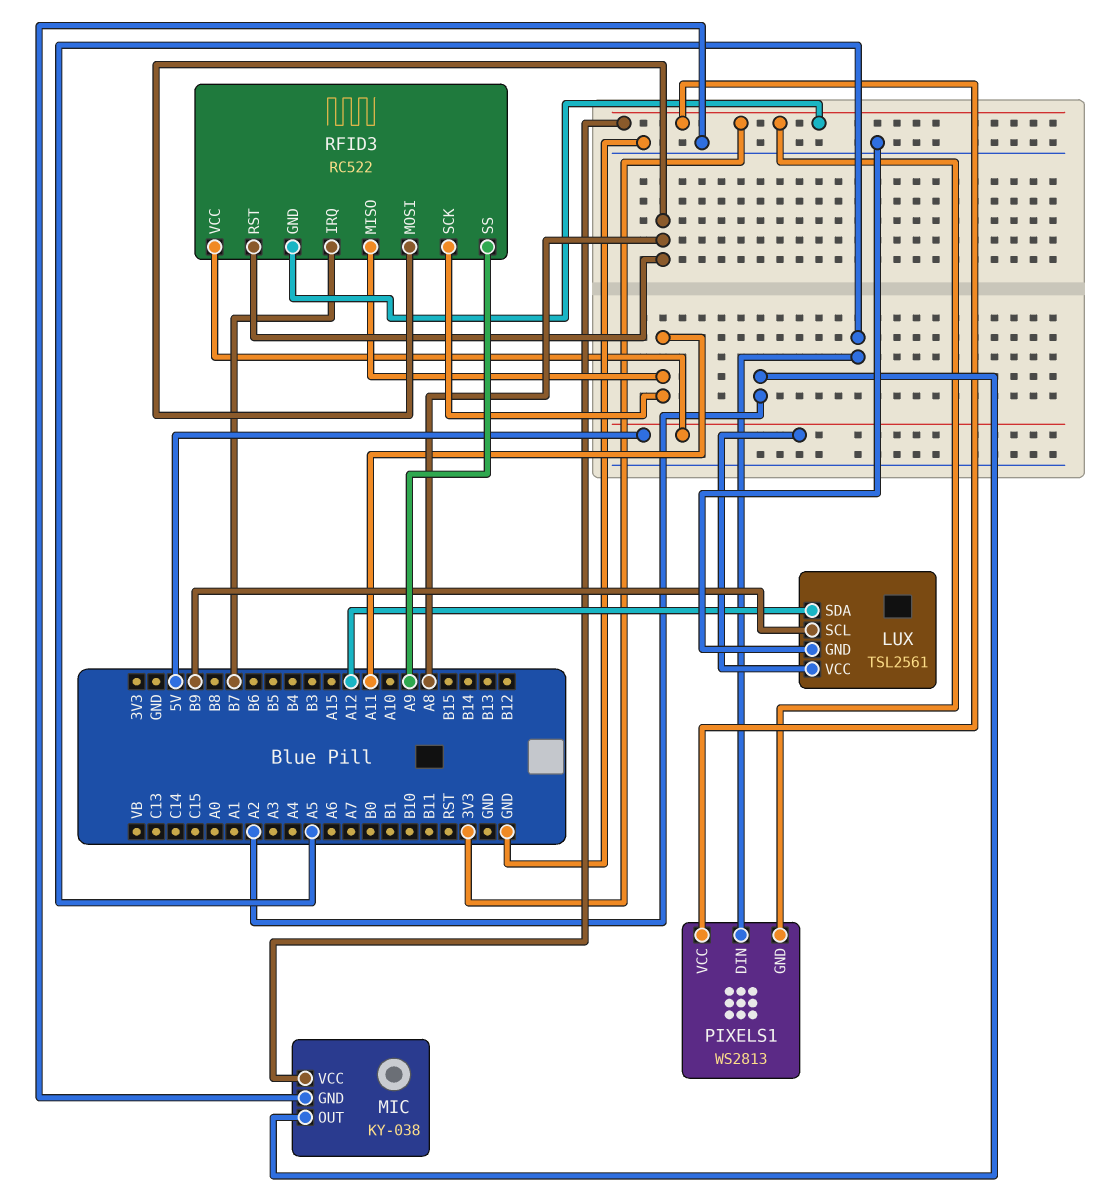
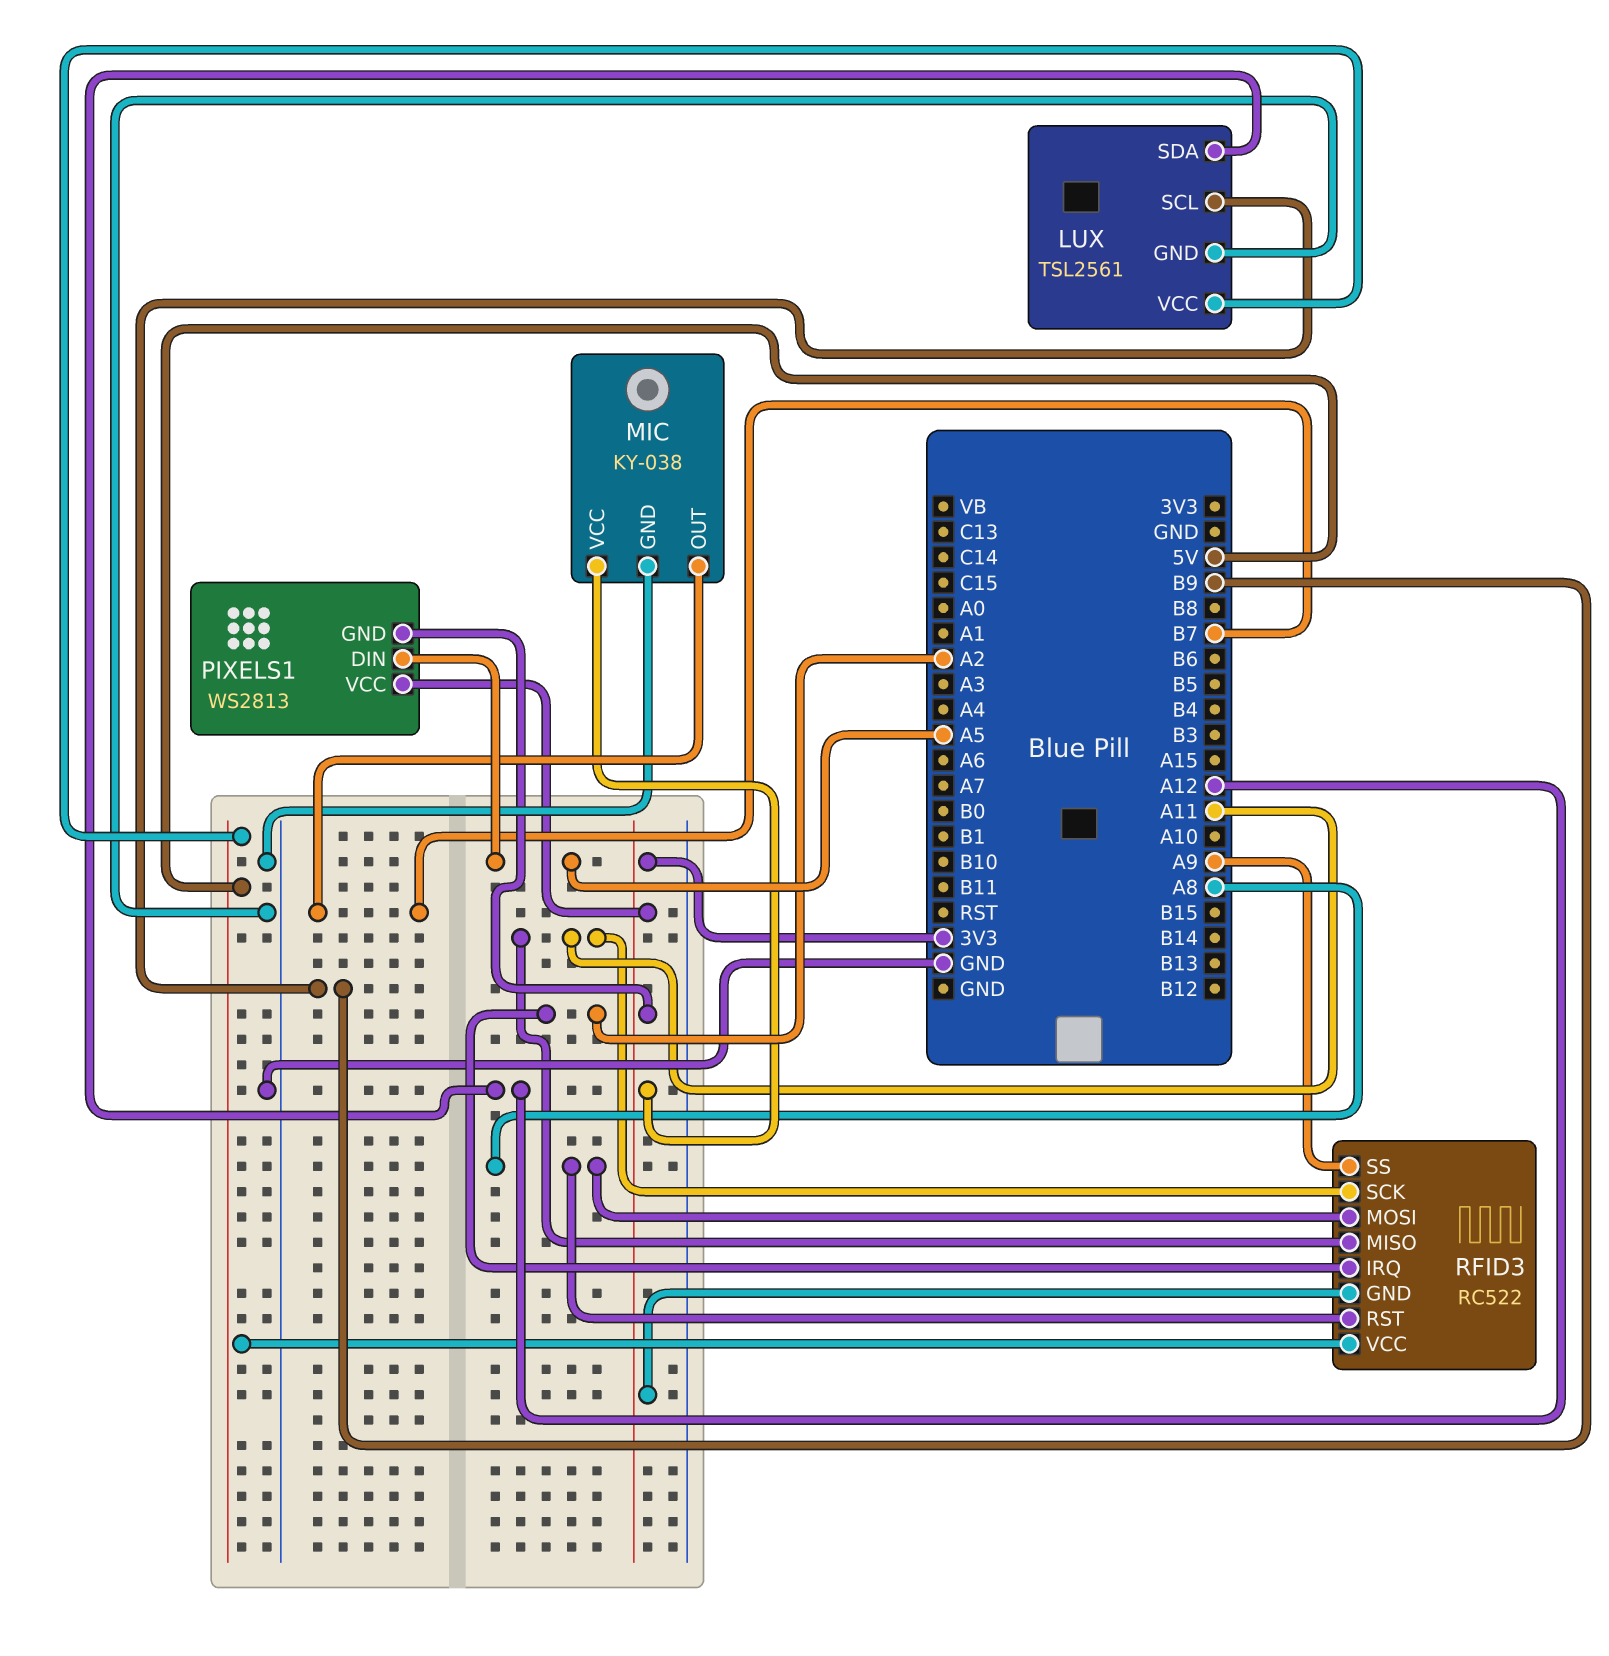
MIC pin OUT: A2 -> B7
RFID3 pin IRQ: B7 -> A2

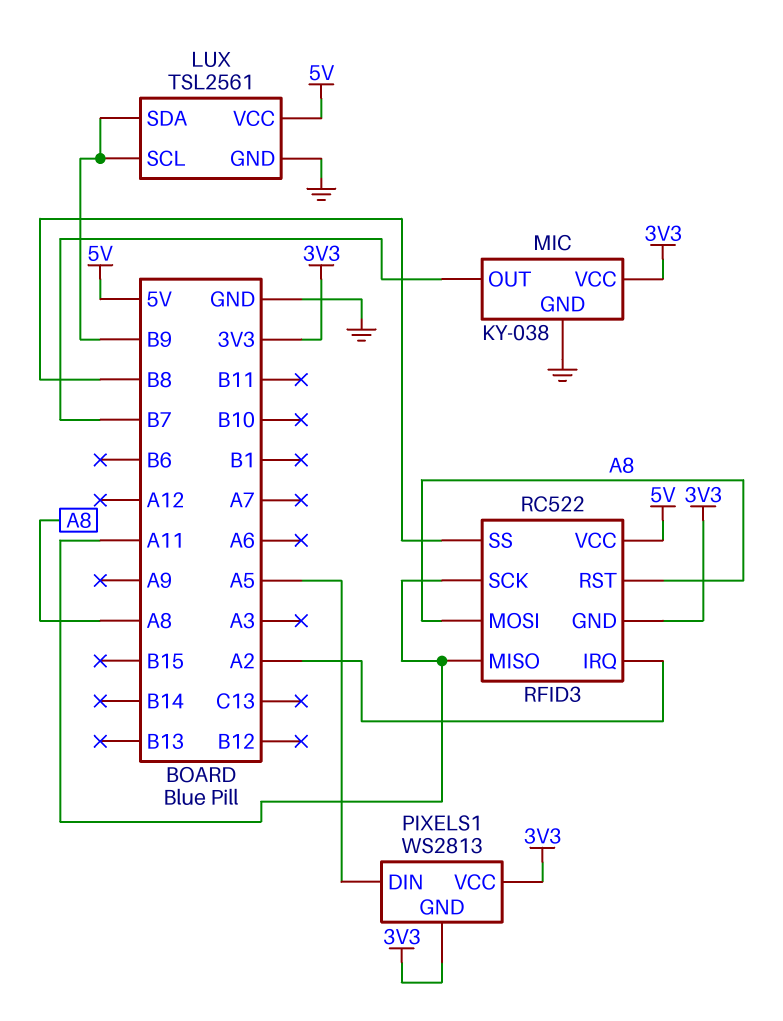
LUX pin SDA: A12 -> B9
RFID3 pin SS: A9 -> B8

